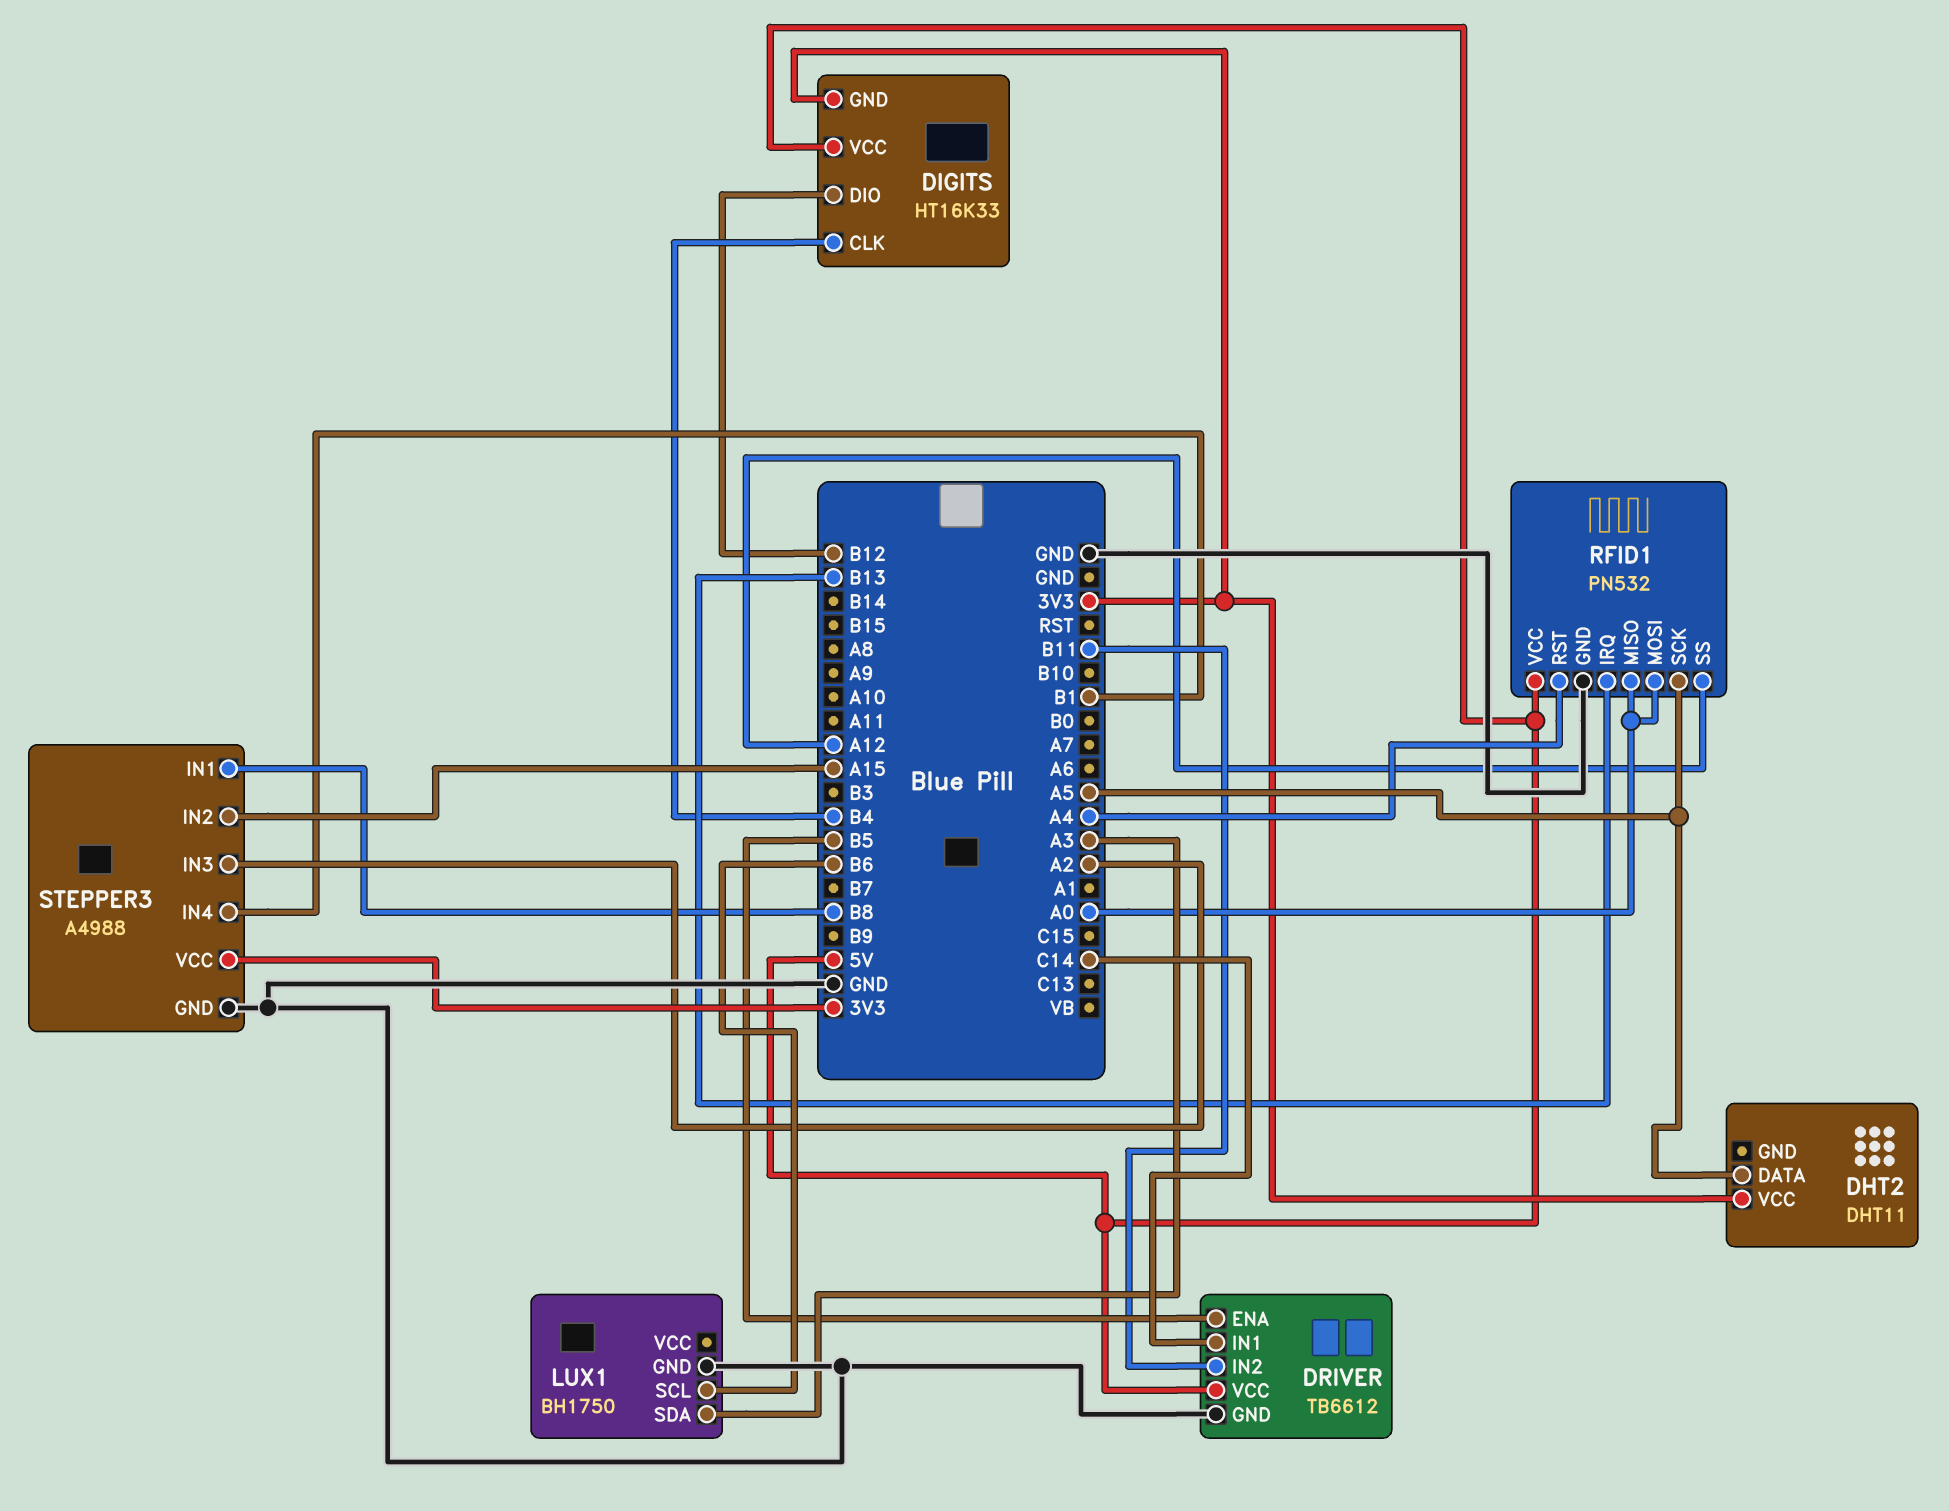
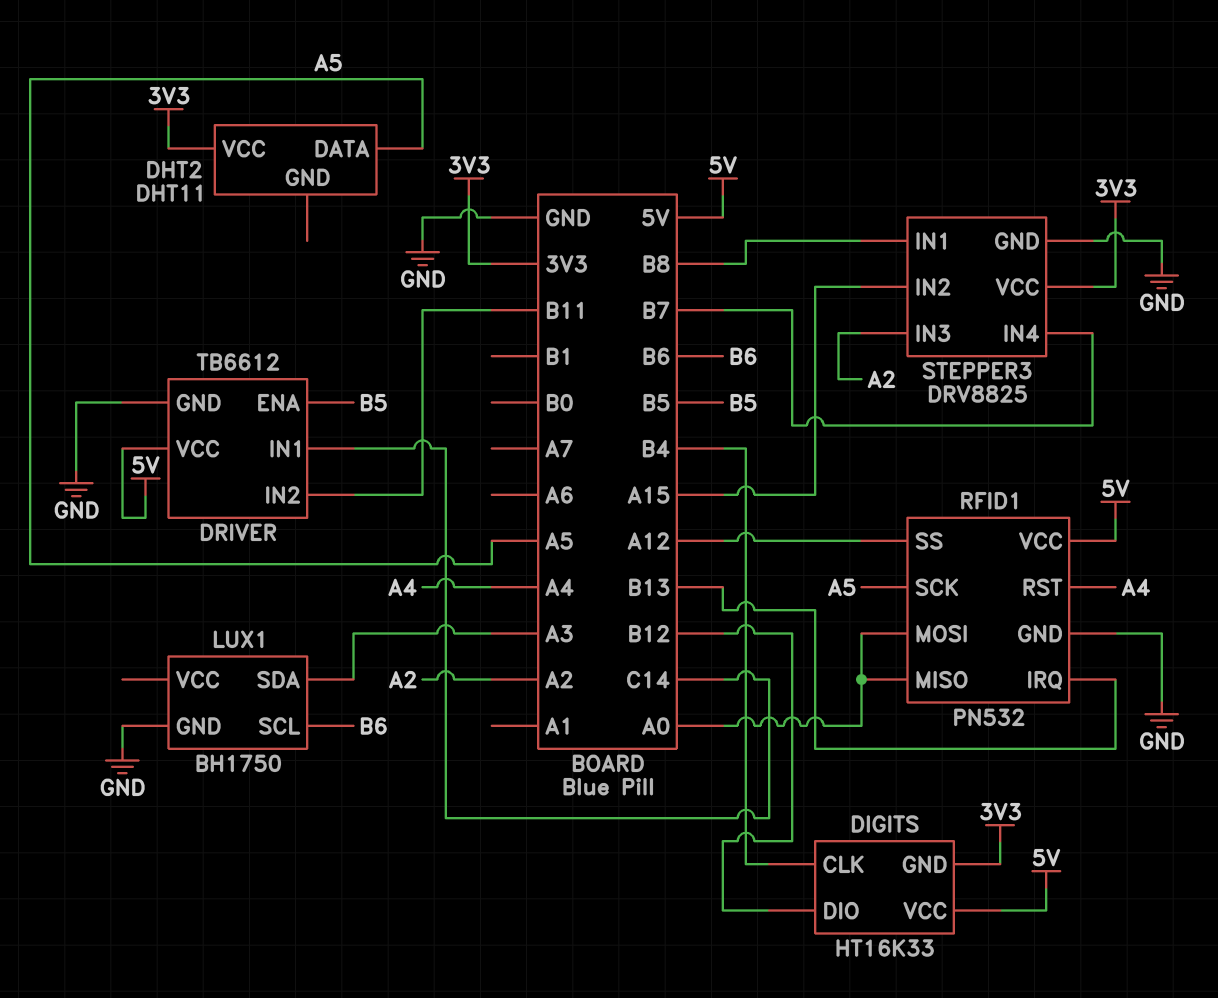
STEPPER3: A4988 -> DRV8825
STEPPER3 pin IN4: B1 -> B7

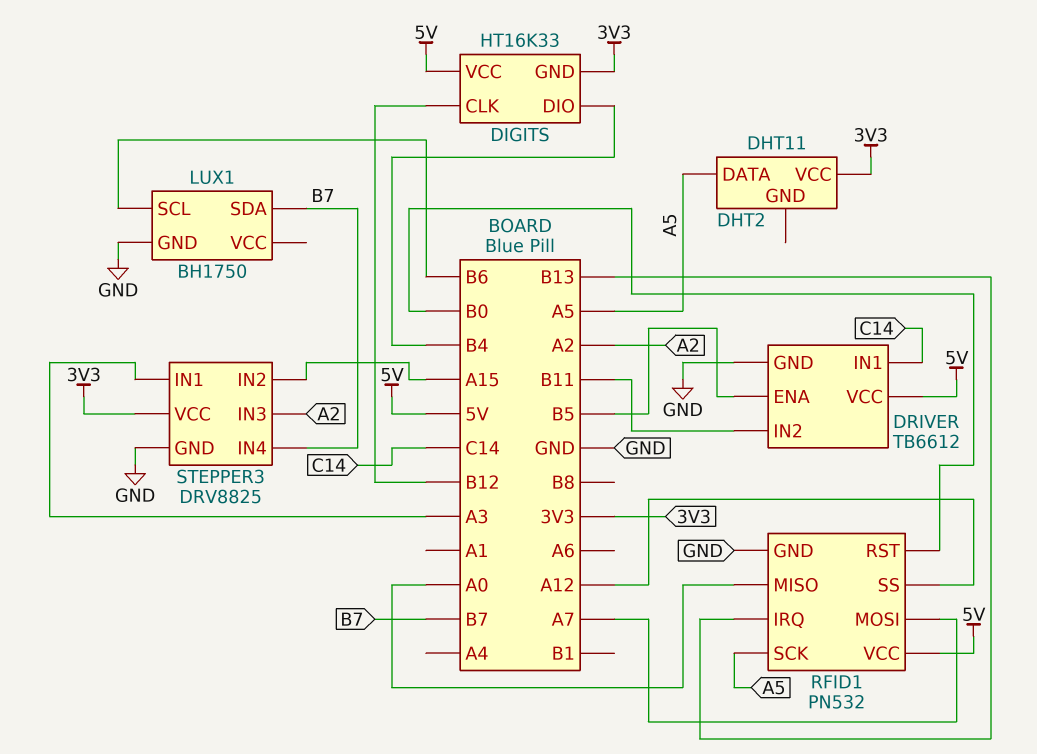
DIGITS pin CLK: B4 -> B12
DIGITS pin DIO: B12 -> B4
LUX1 pin SDA: A3 -> B7
RFID1 pin MOSI: A0 -> A7
RFID1 pin RST: A4 -> B0
STEPPER3 pin IN1: B8 -> A3

